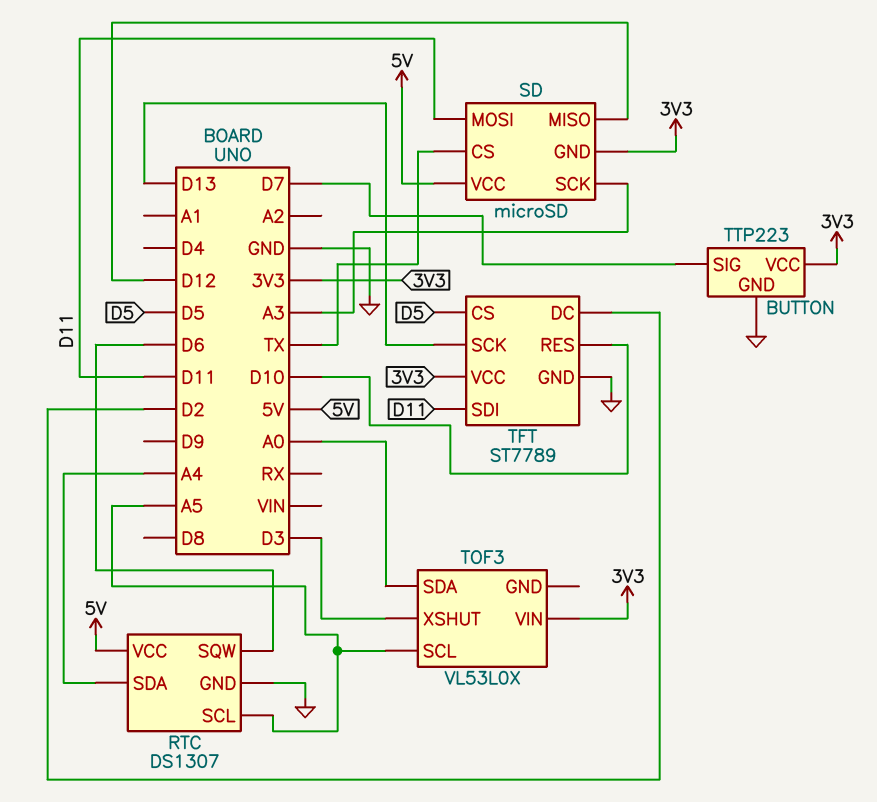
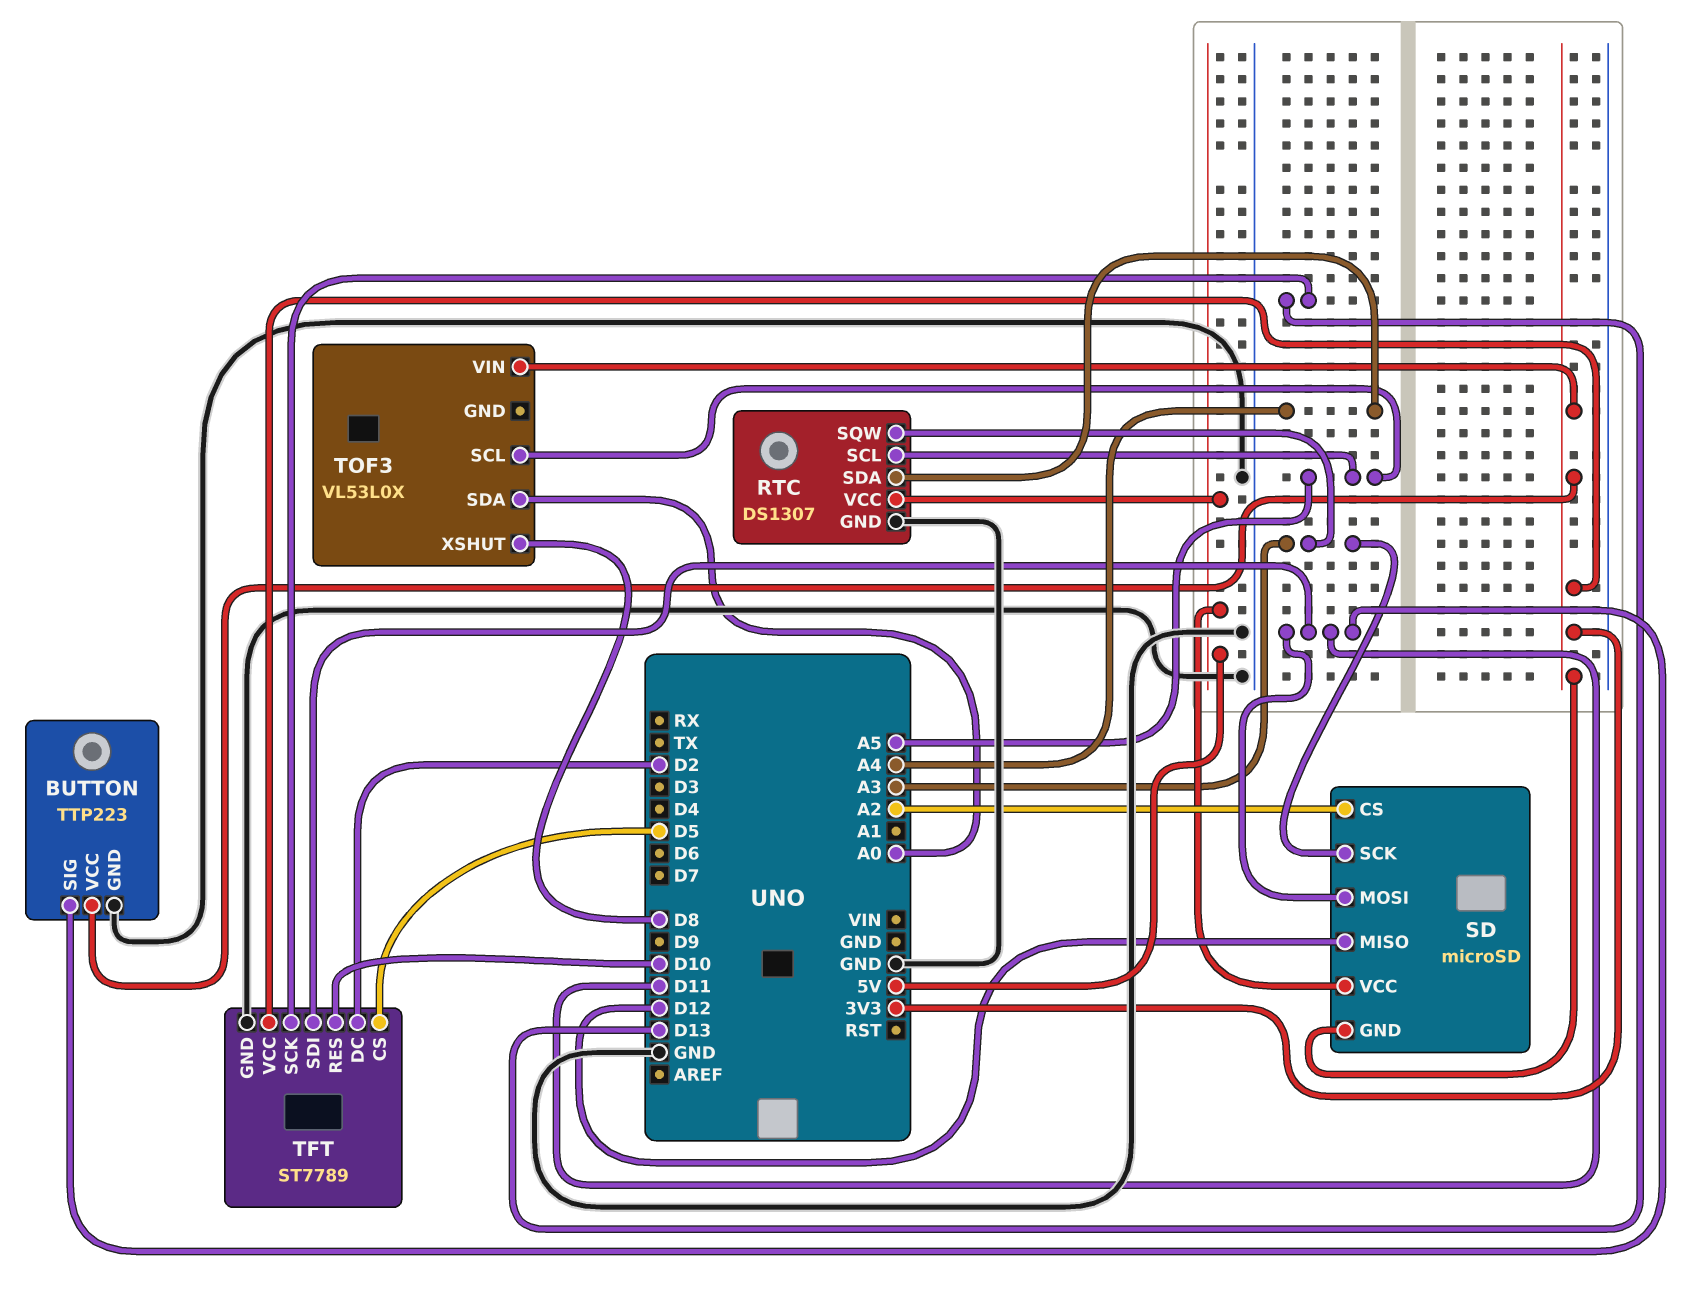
BUTTON pin SIG: D7 -> D11
RTC pin SQW: D6 -> A3
SD pin CS: TX -> A2
TOF3 pin XSHUT: D3 -> D8

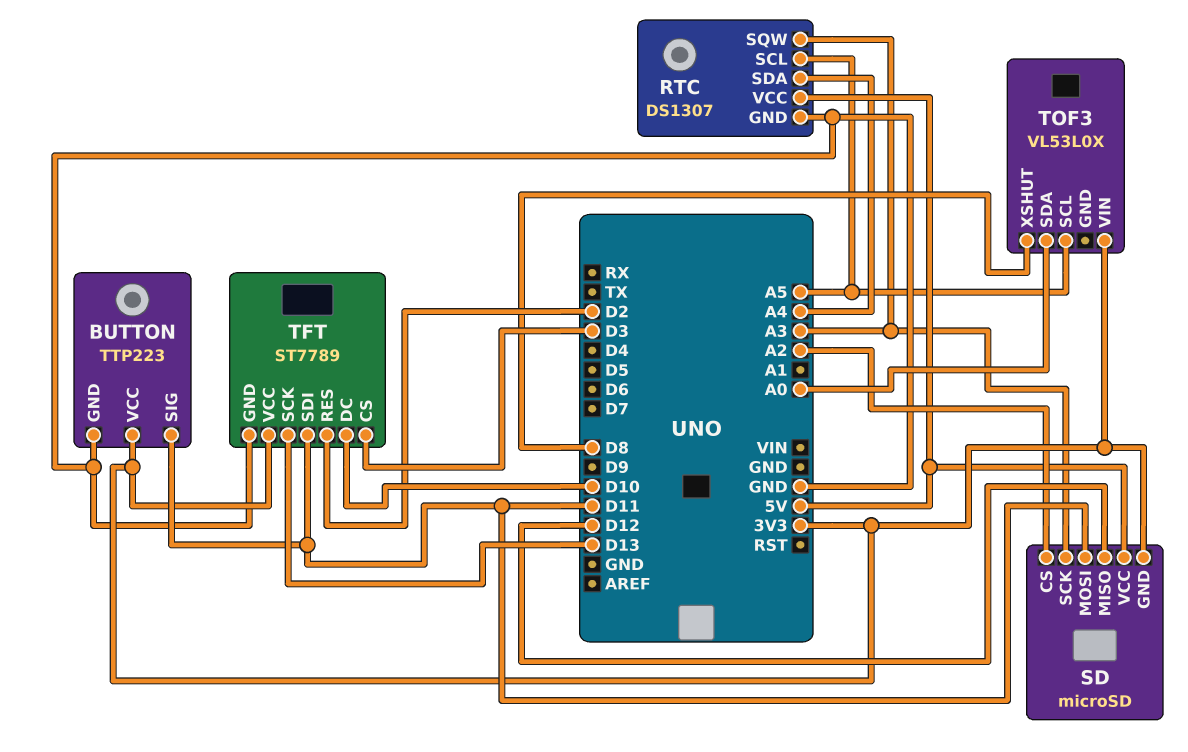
TFT pin CS: D5 -> D3
TFT pin DC: D2 -> D10
TFT pin RES: D10 -> D2

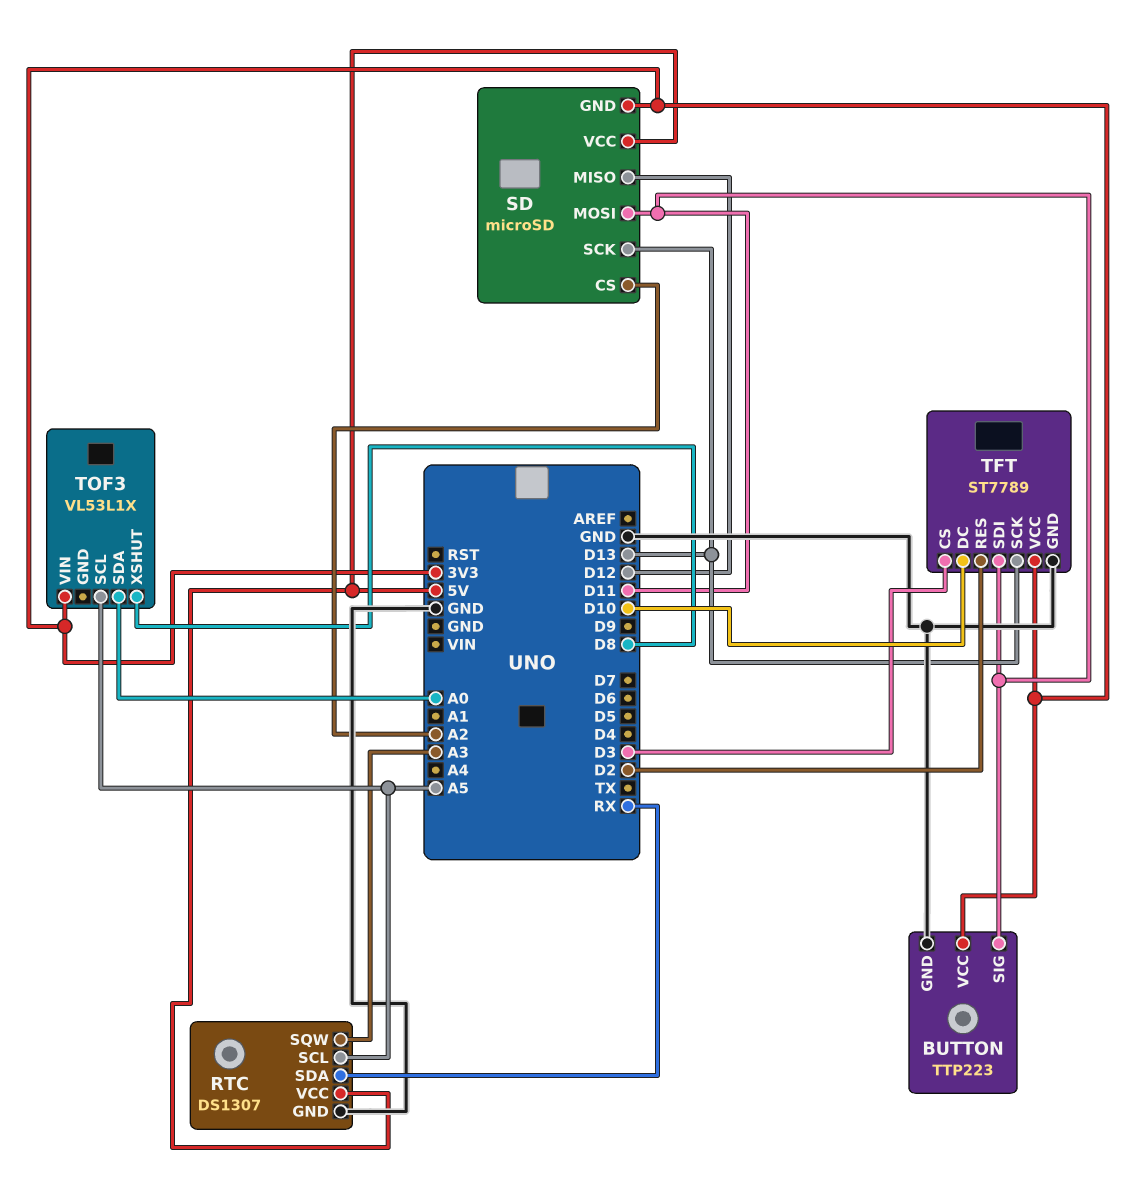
RTC pin SDA: A4 -> RX
SD pin SCK: A3 -> D13
TOF3: VL53L0X -> VL53L1X

